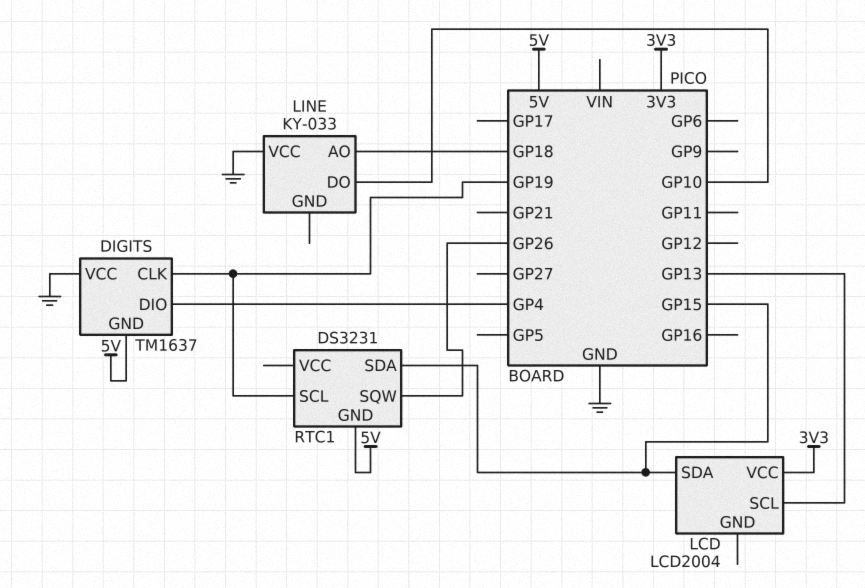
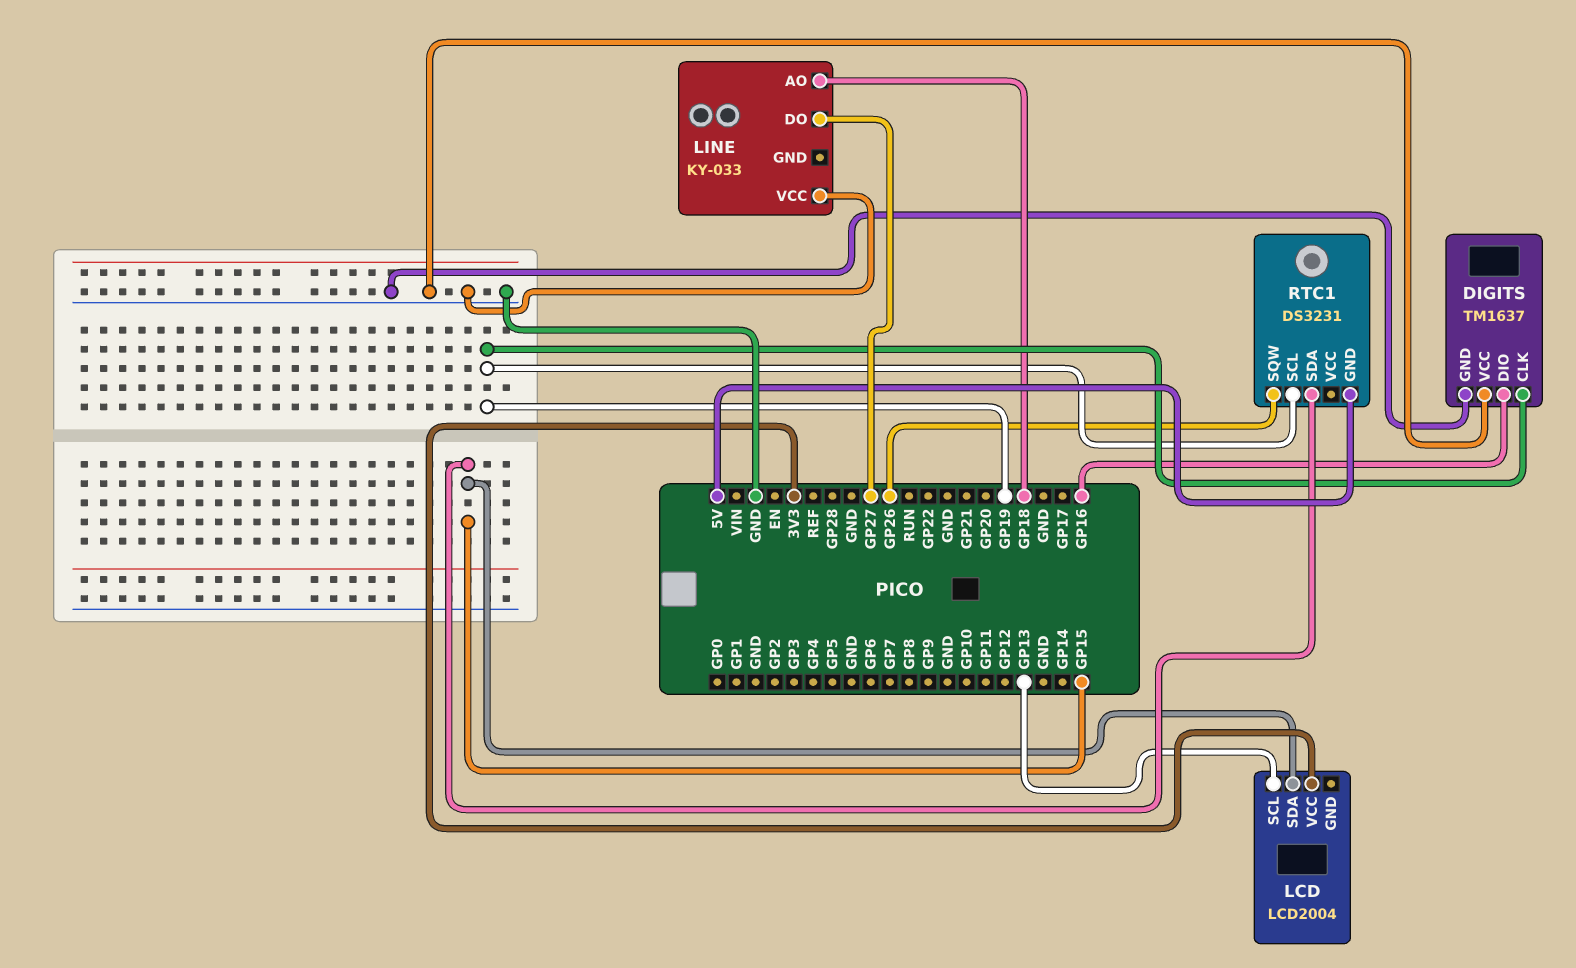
DIGITS pin DIO: GP4 -> GP16
DIGITS pin GND: 5V -> GND
LINE pin DO: GP10 -> GP27

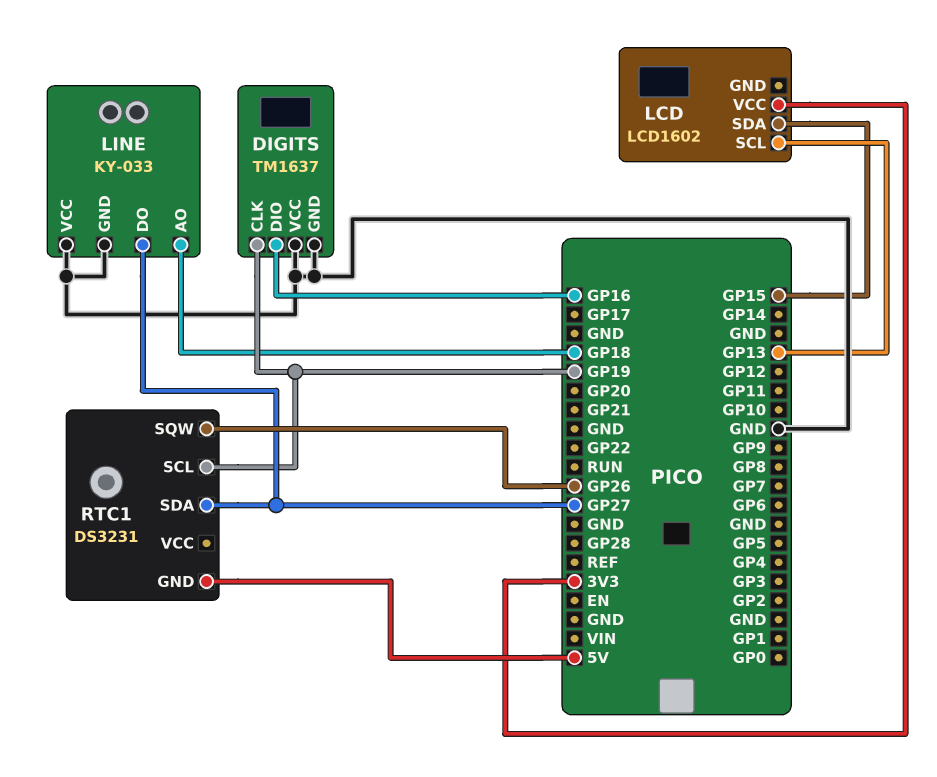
LCD: LCD2004 -> LCD1602
LINE pin GND: none -> GND
RTC1 pin SDA: GP15 -> GP27

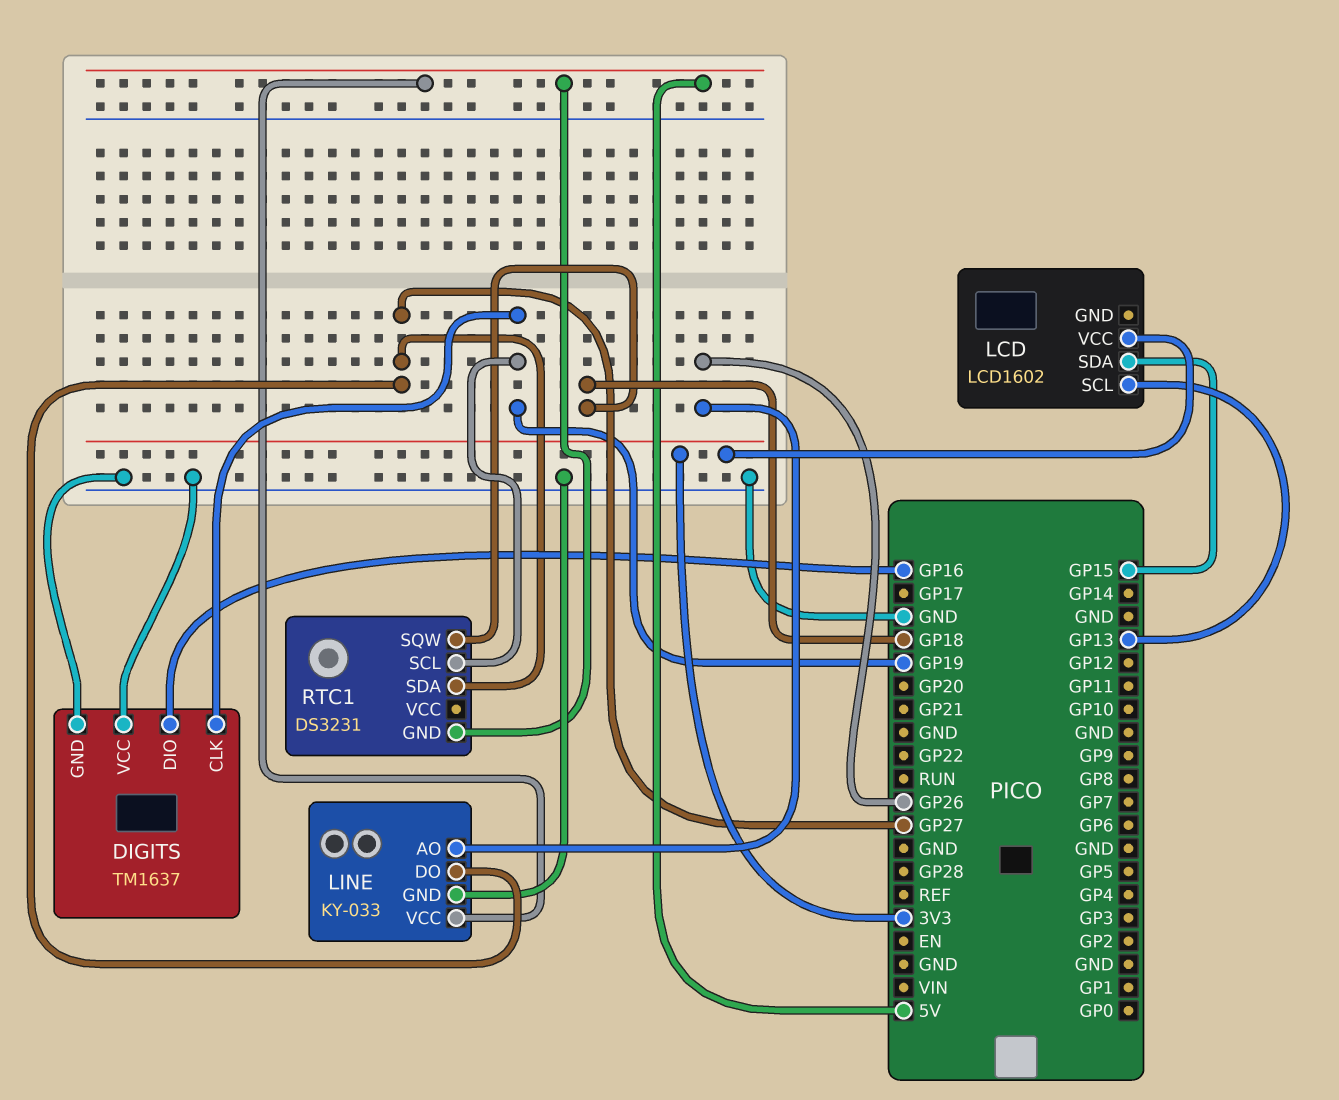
LINE pin AO: GP18 -> GP26
LINE pin VCC: GND -> 5V
RTC1 pin SQW: GP26 -> GP18

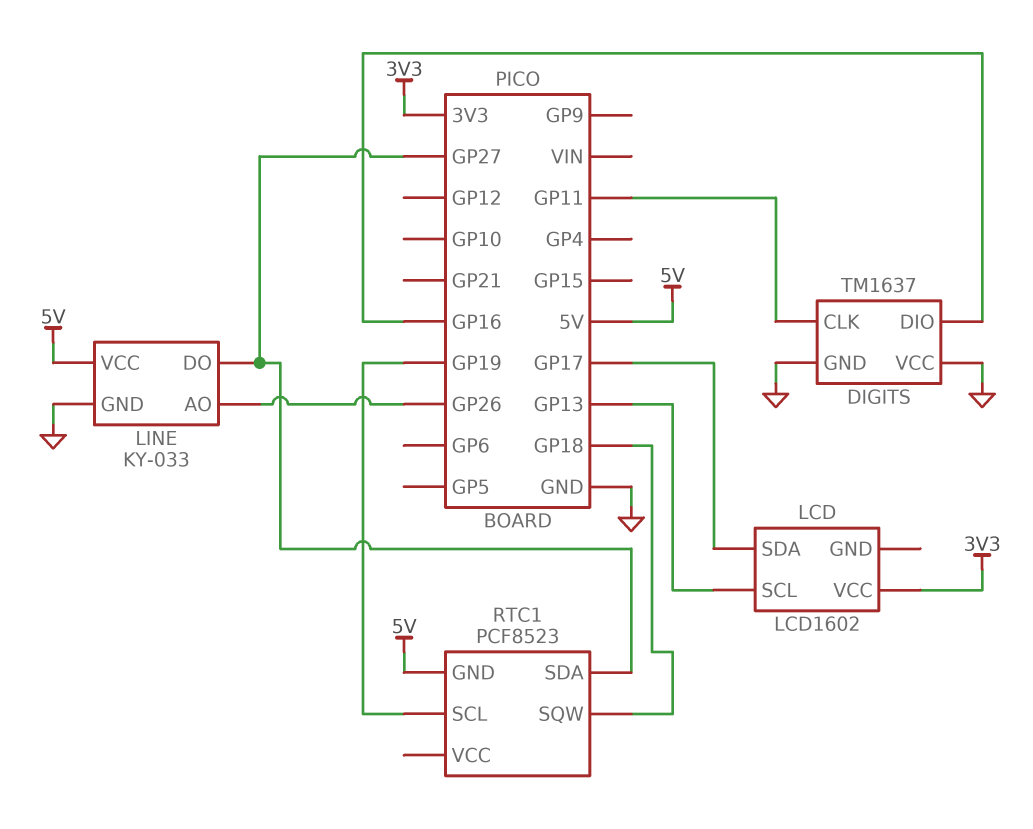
DIGITS pin CLK: GP19 -> GP11
LCD pin SDA: GP15 -> GP17
RTC1: DS3231 -> PCF8523

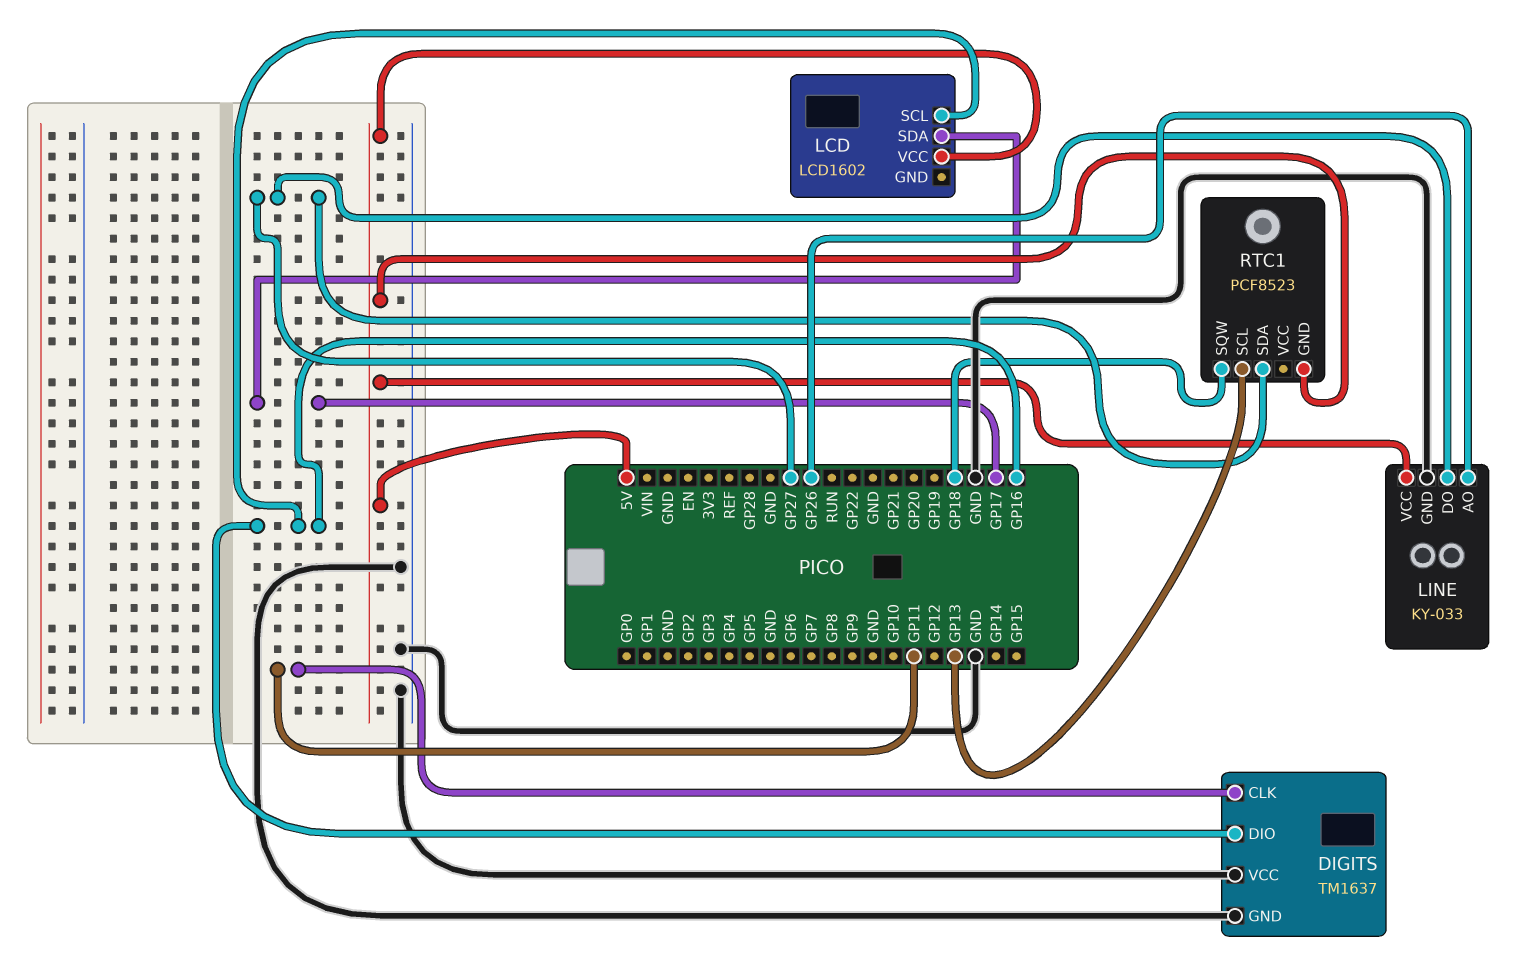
LCD pin SCL: GP13 -> GP16
LCD pin VCC: 3V3 -> 5V
RTC1 pin SCL: GP19 -> GP13

